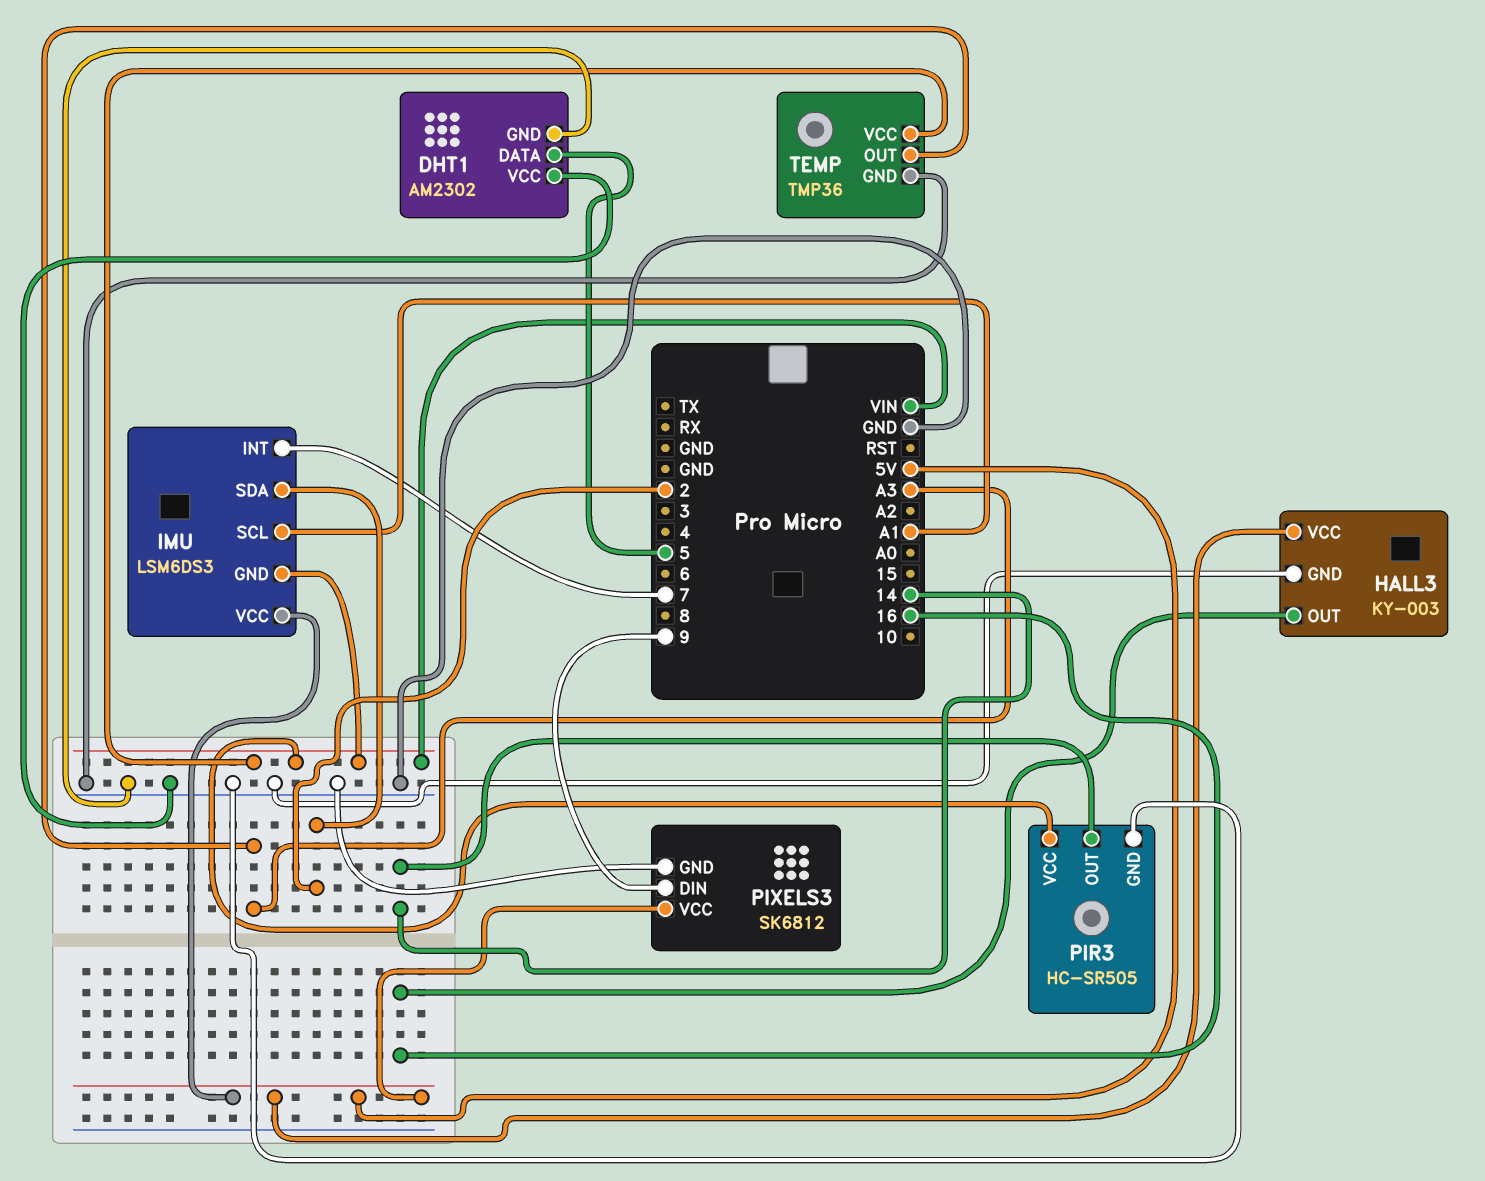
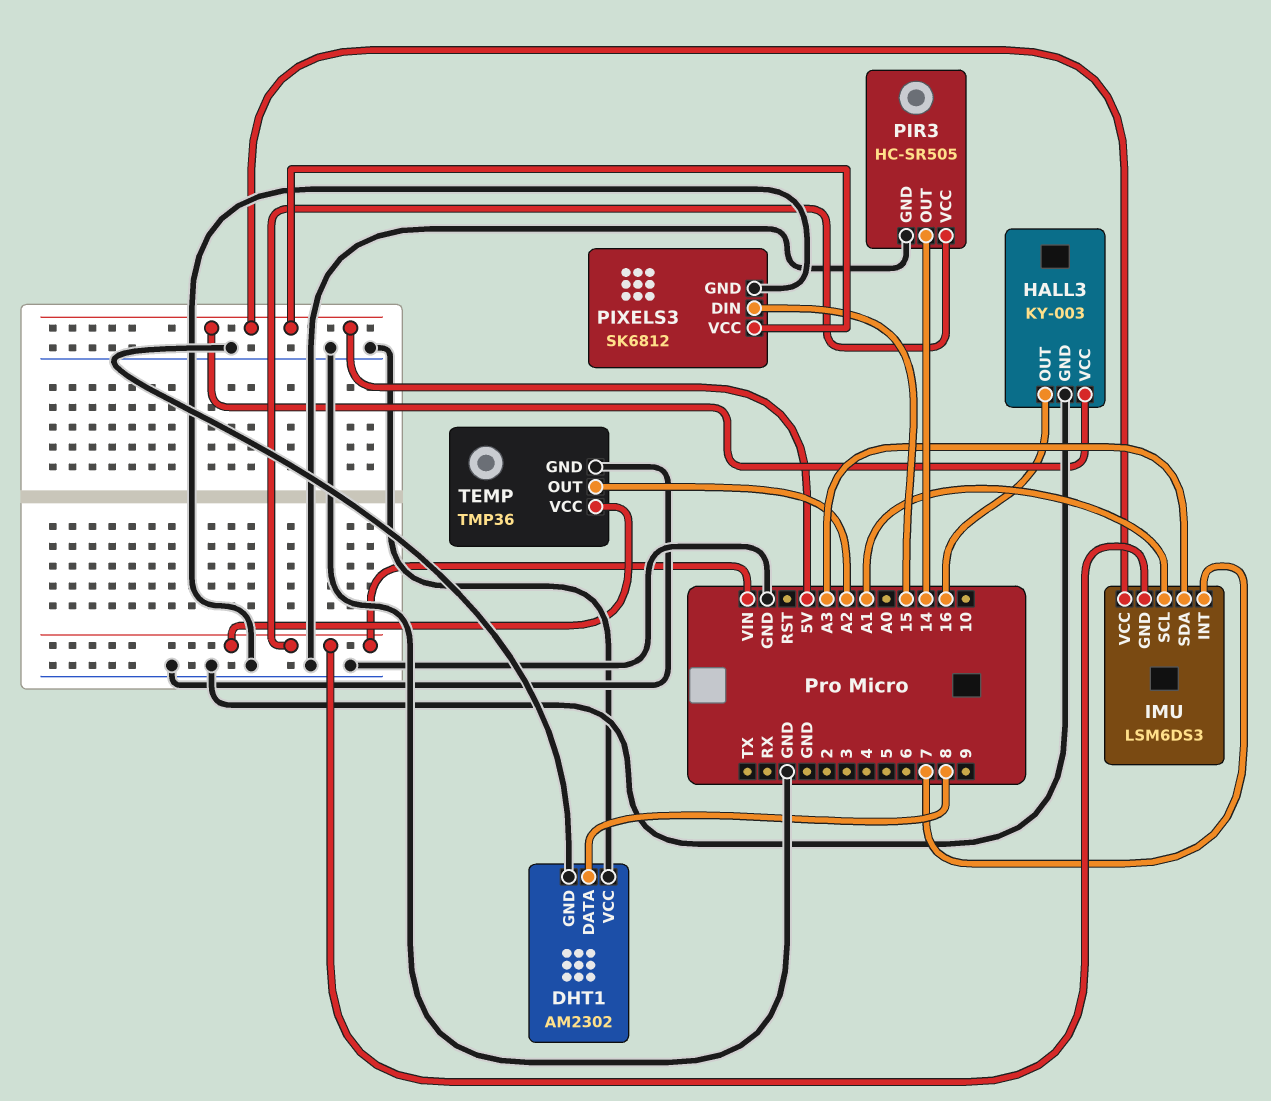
DHT1 pin DATA: 5 -> 8
IMU pin SDA: 2 -> A3
PIXELS3 pin DIN: 9 -> 15
TEMP pin OUT: A3 -> A2

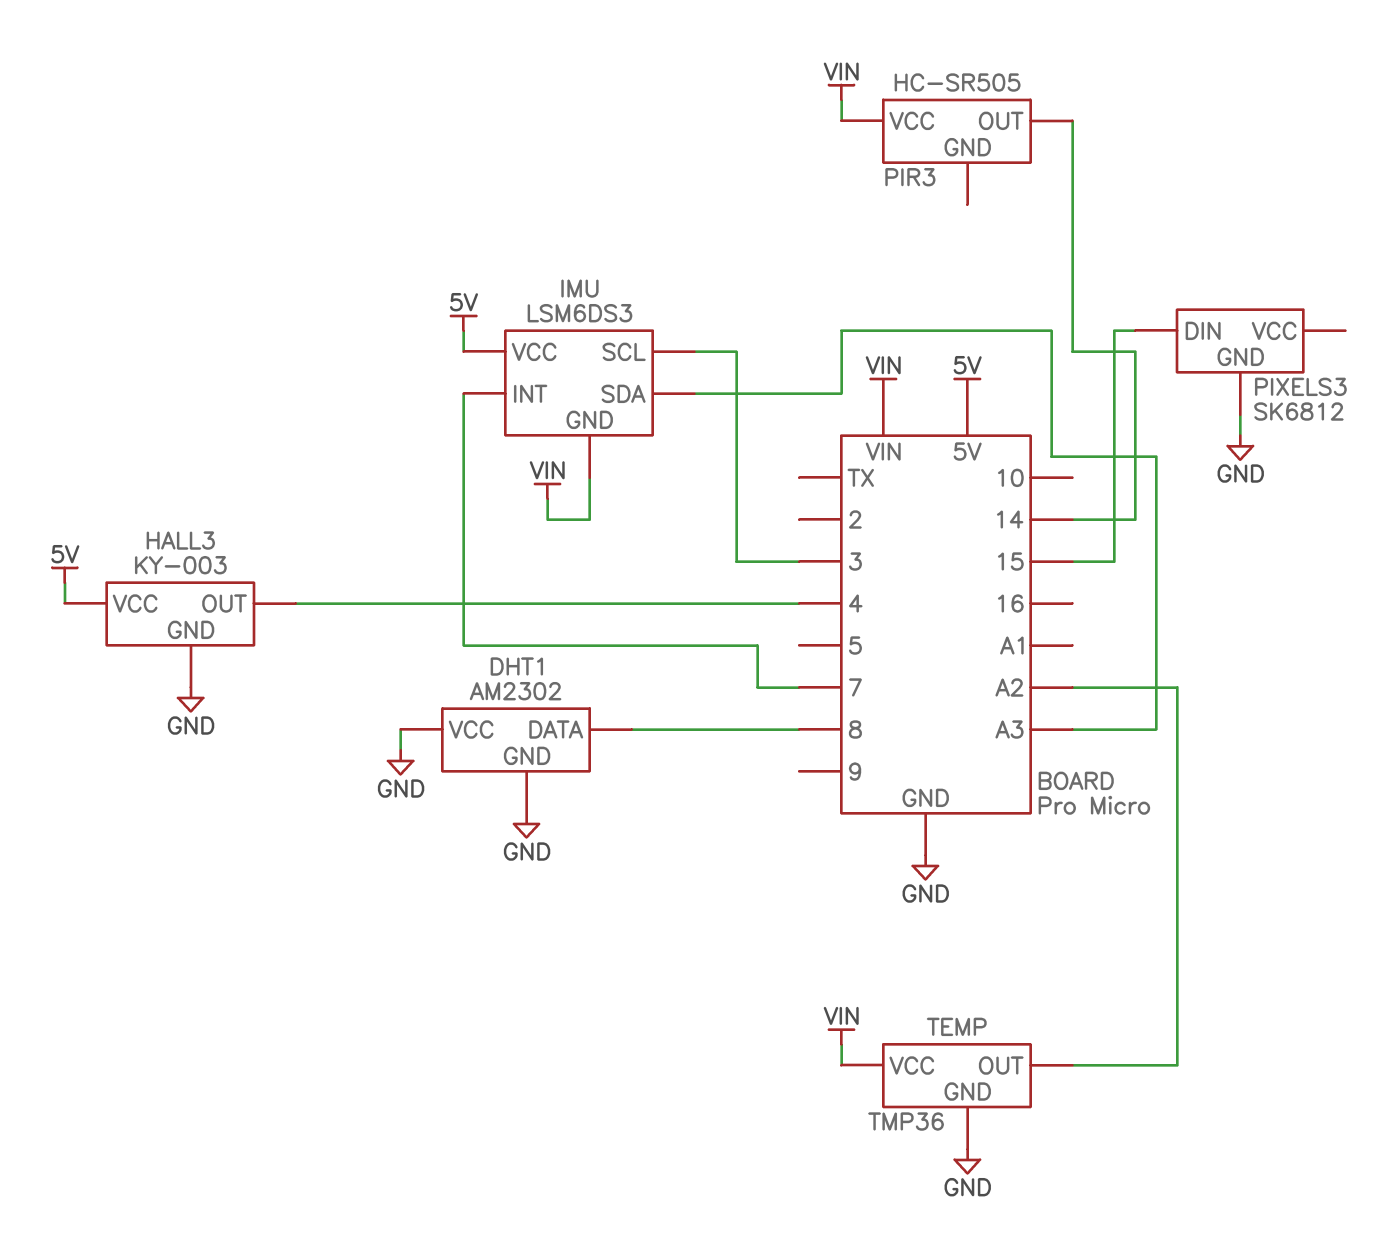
HALL3 pin OUT: 16 -> 4
IMU pin SCL: A1 -> 3
PIR3 pin GND: GND -> none
PIXELS3 pin VCC: 5V -> none

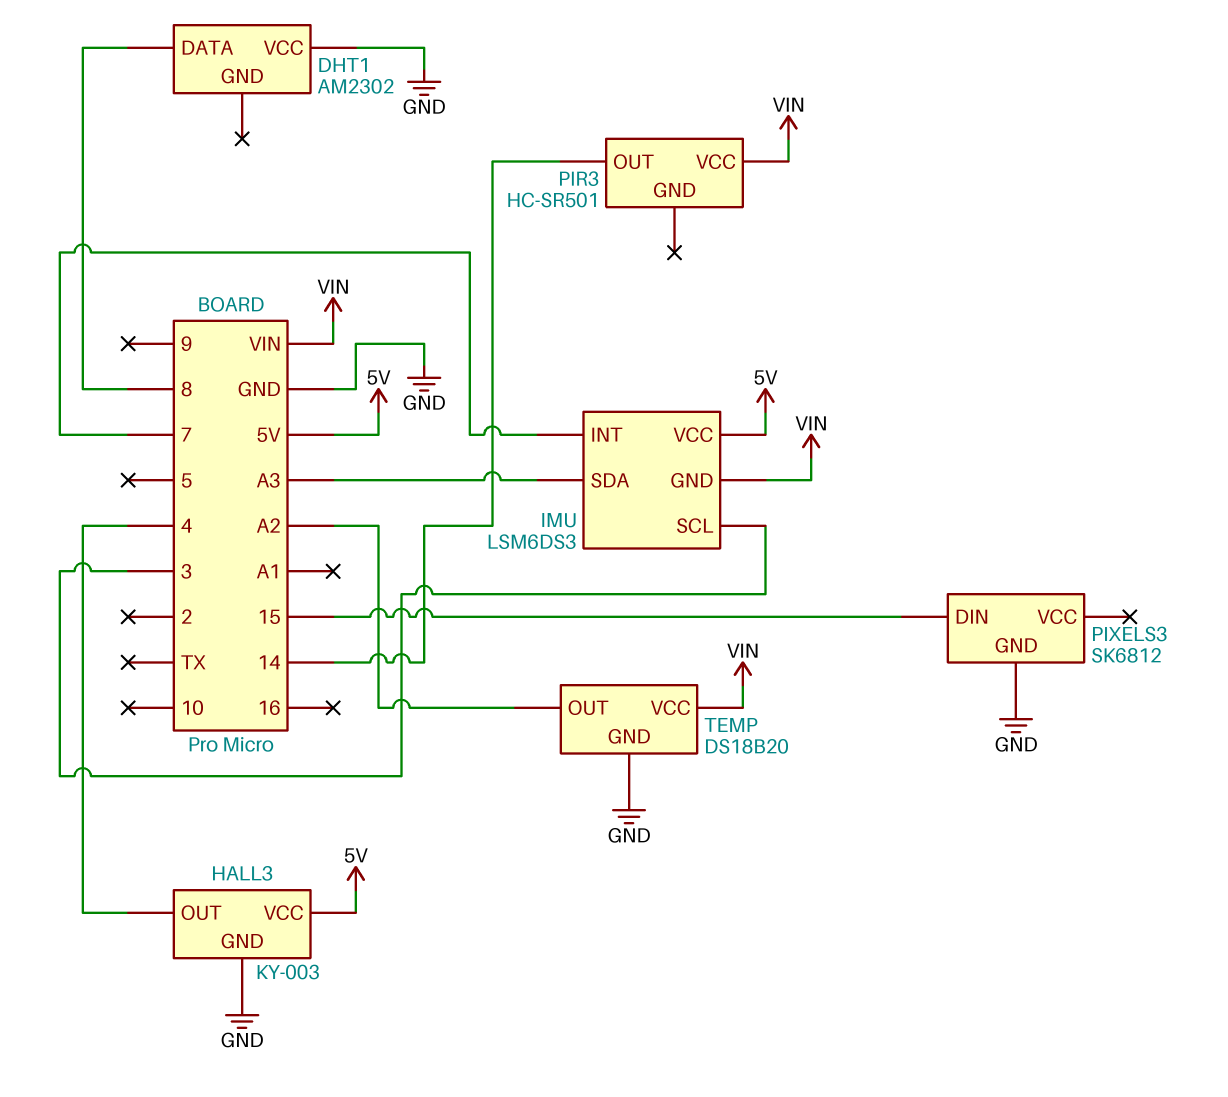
DHT1 pin GND: GND -> none
PIR3: HC-SR505 -> HC-SR501
TEMP: TMP36 -> DS18B20

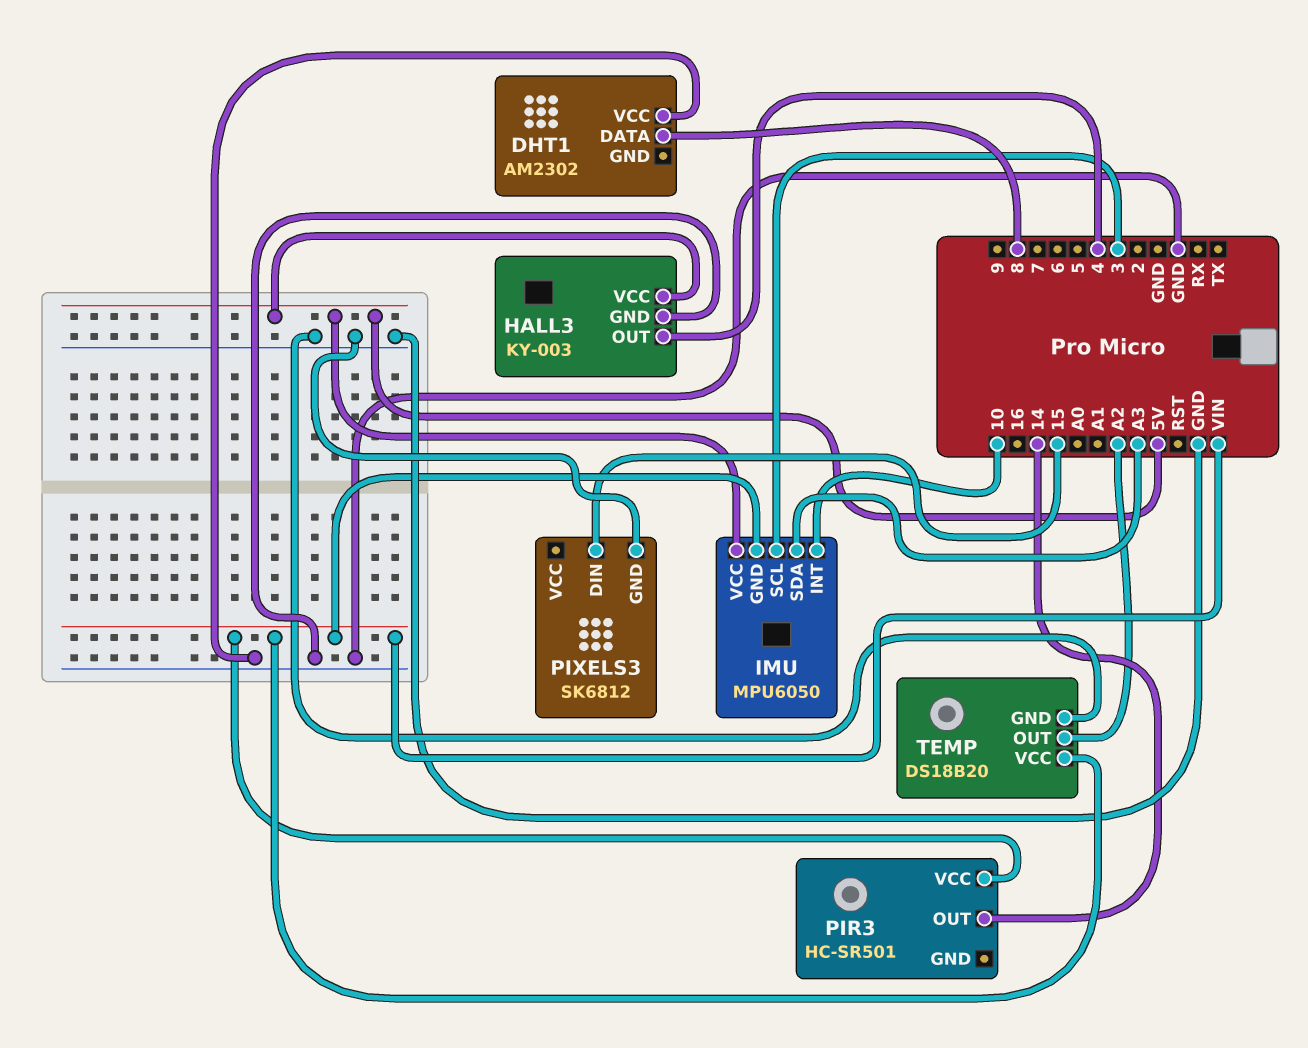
IMU: LSM6DS3 -> MPU6050
IMU pin INT: 7 -> 10

